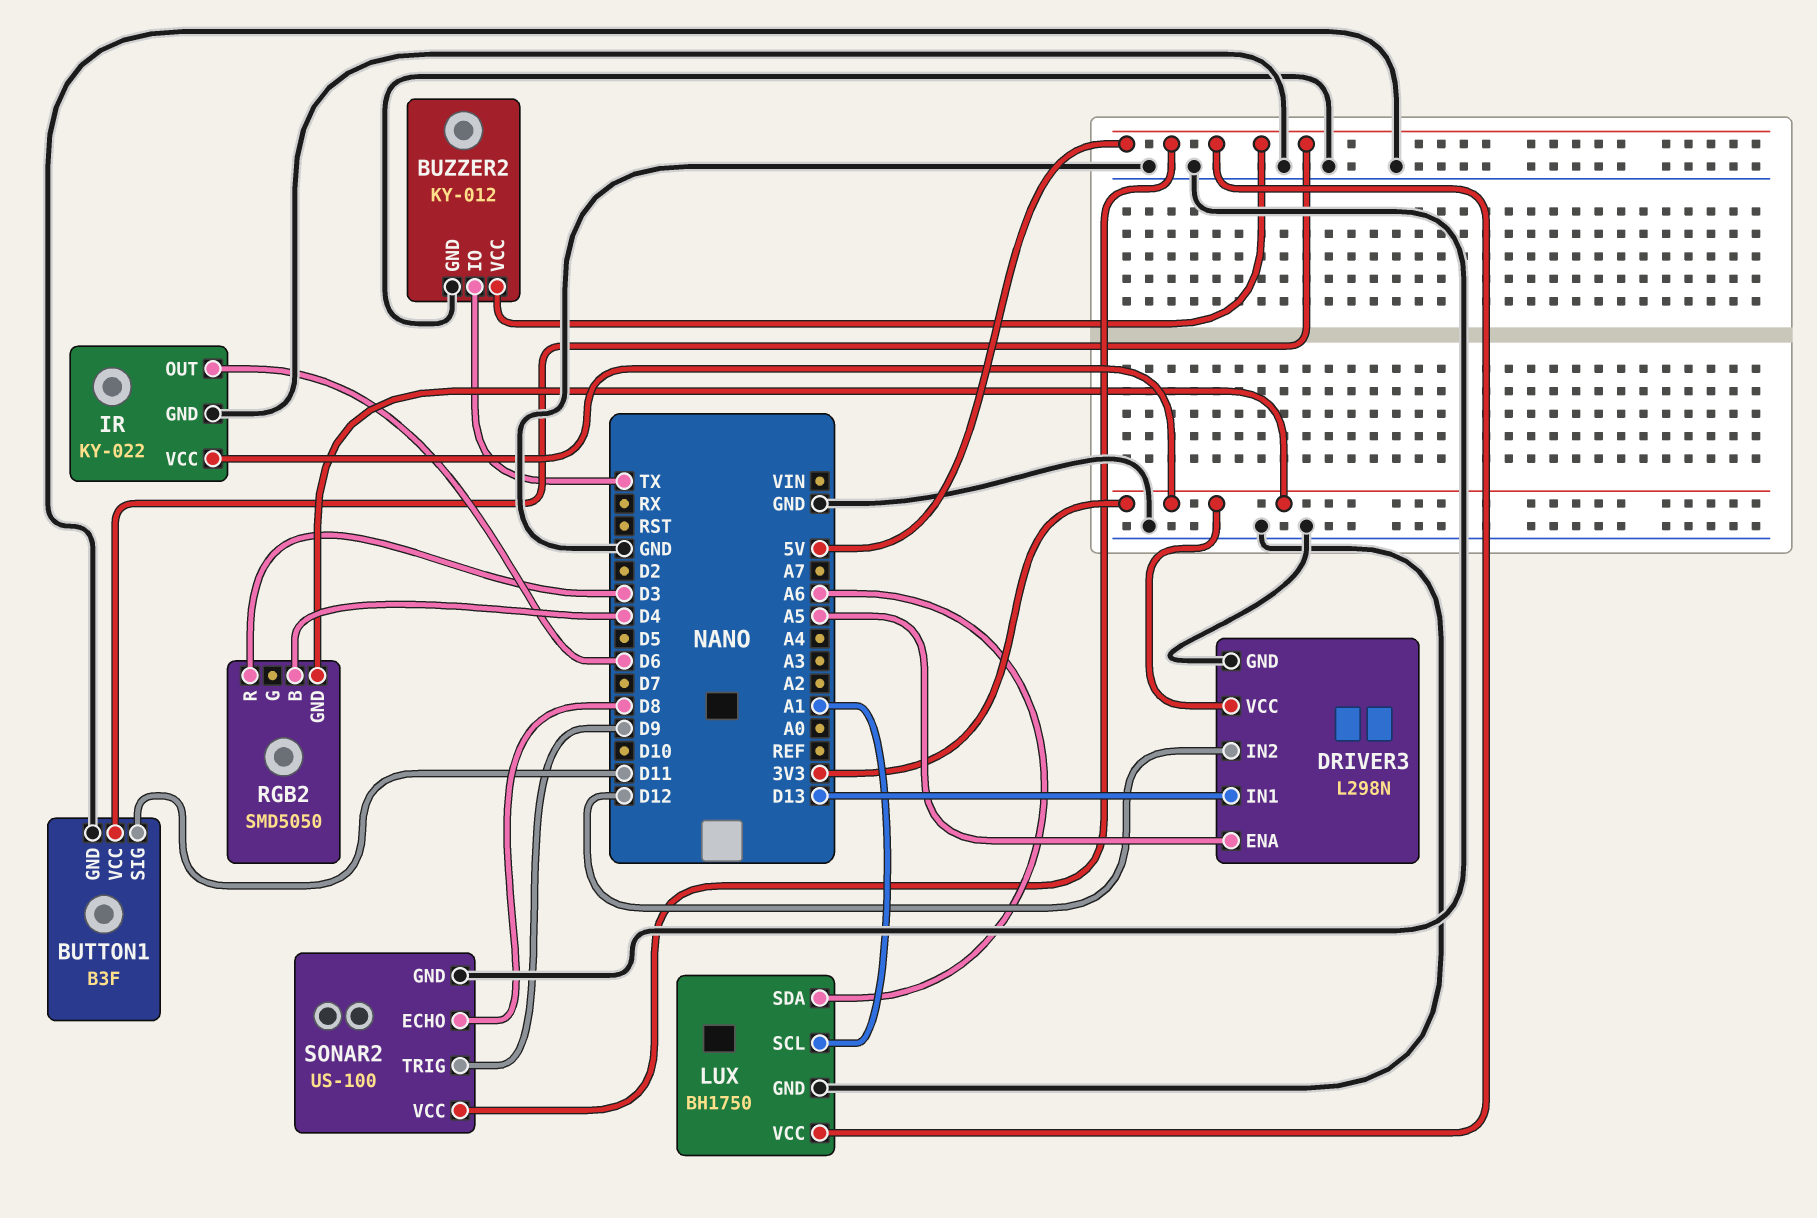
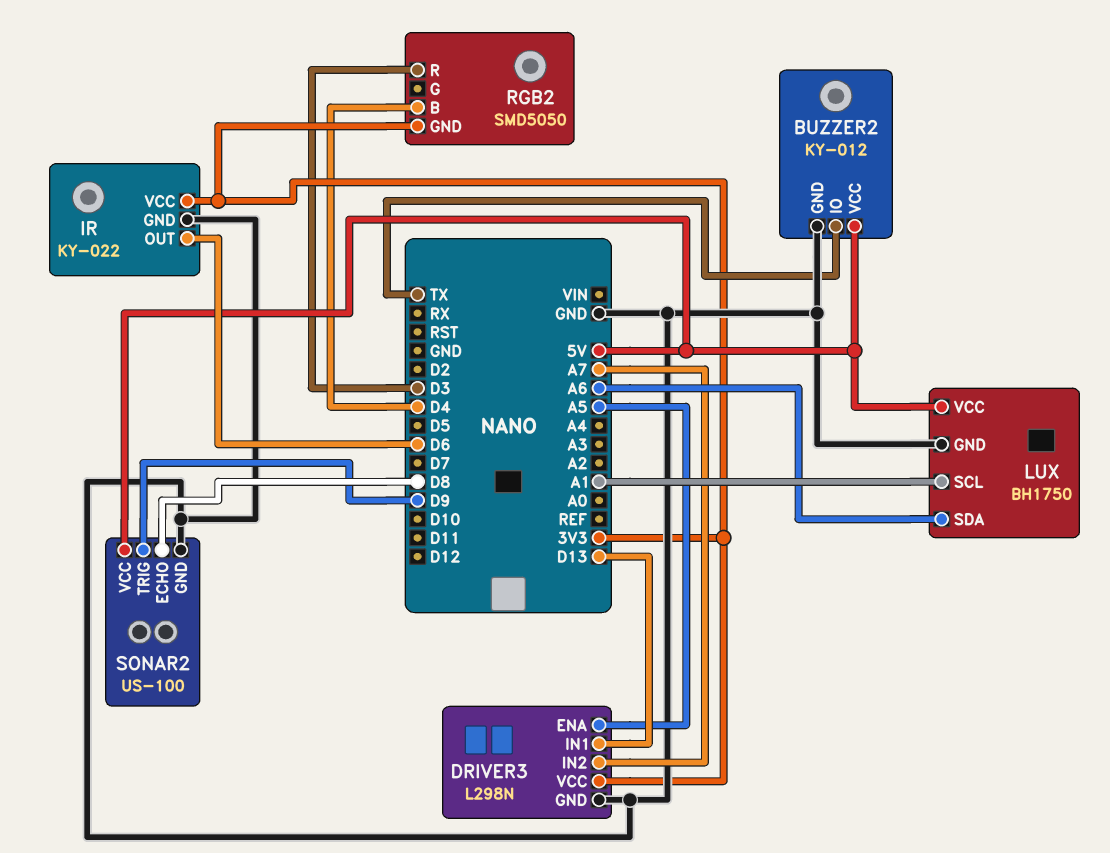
BUTTON1: B3F -> none
BUTTON1 pin GND: GND -> none
BUTTON1 pin SIG: D11 -> none
BUTTON1 pin VCC: 5V -> none
DRIVER3 pin IN2: D12 -> A7

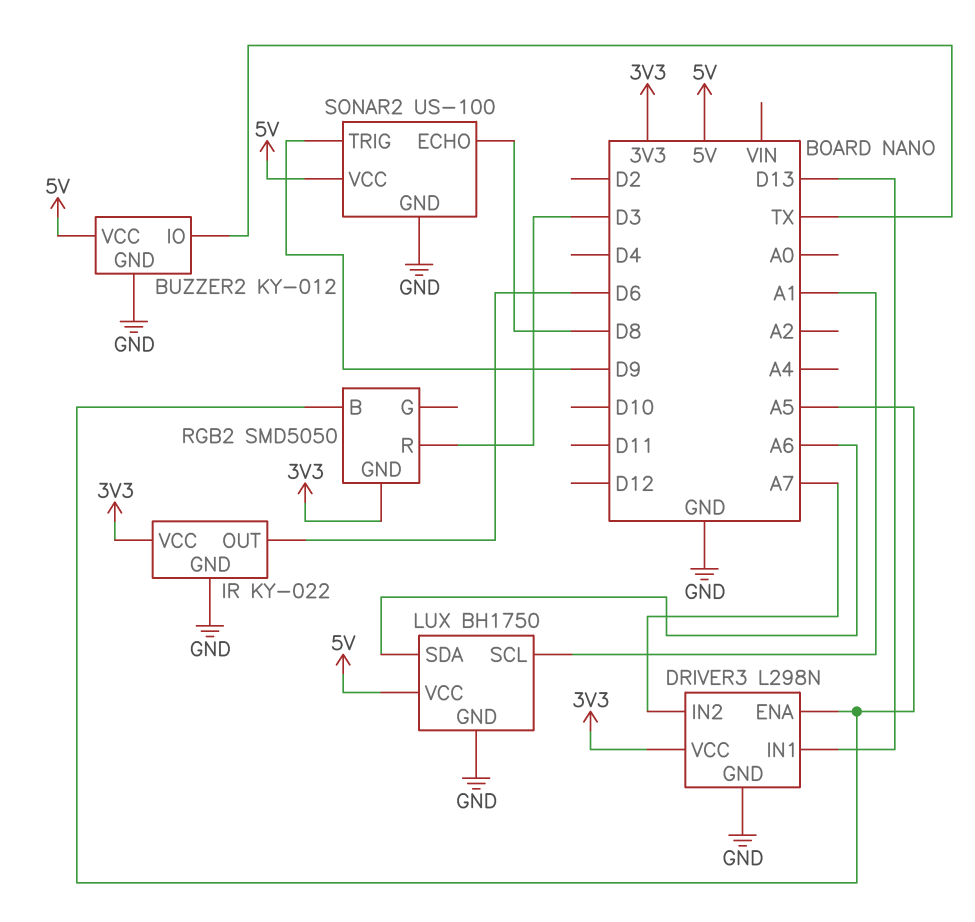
RGB2 pin B: D4 -> A5

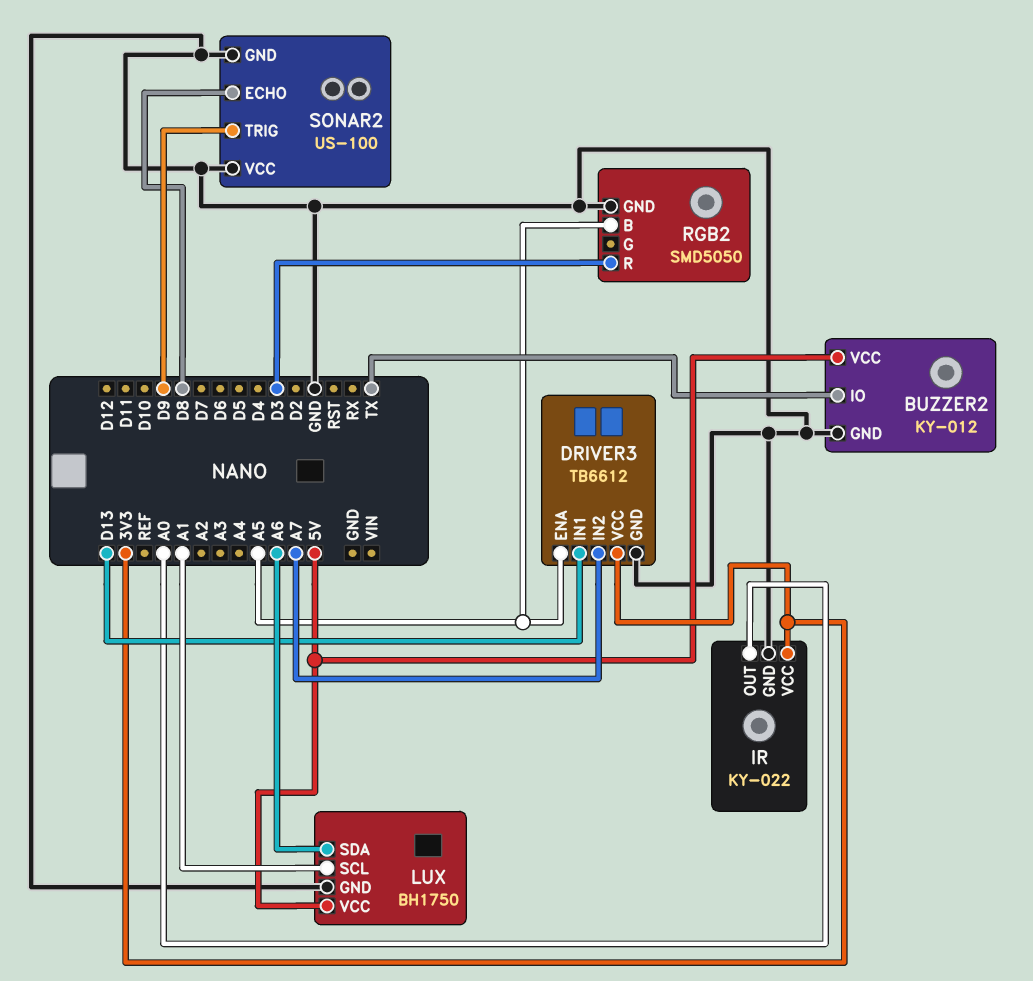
DRIVER3: L298N -> TB6612
IR pin OUT: D6 -> A0
RGB2 pin GND: 3V3 -> GND
SONAR2 pin VCC: 5V -> GND

